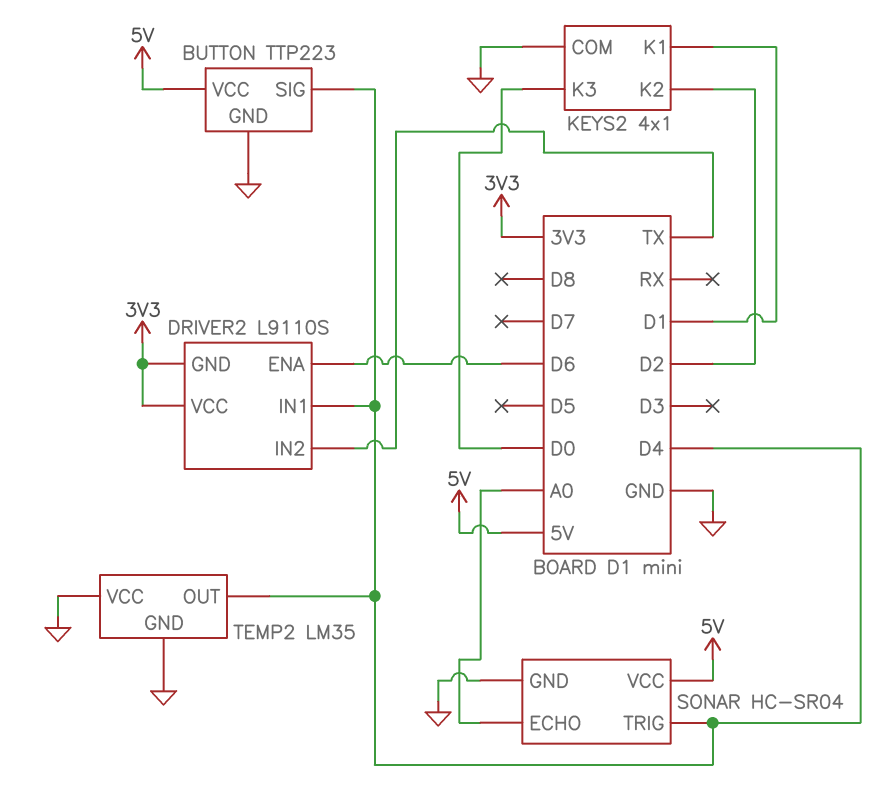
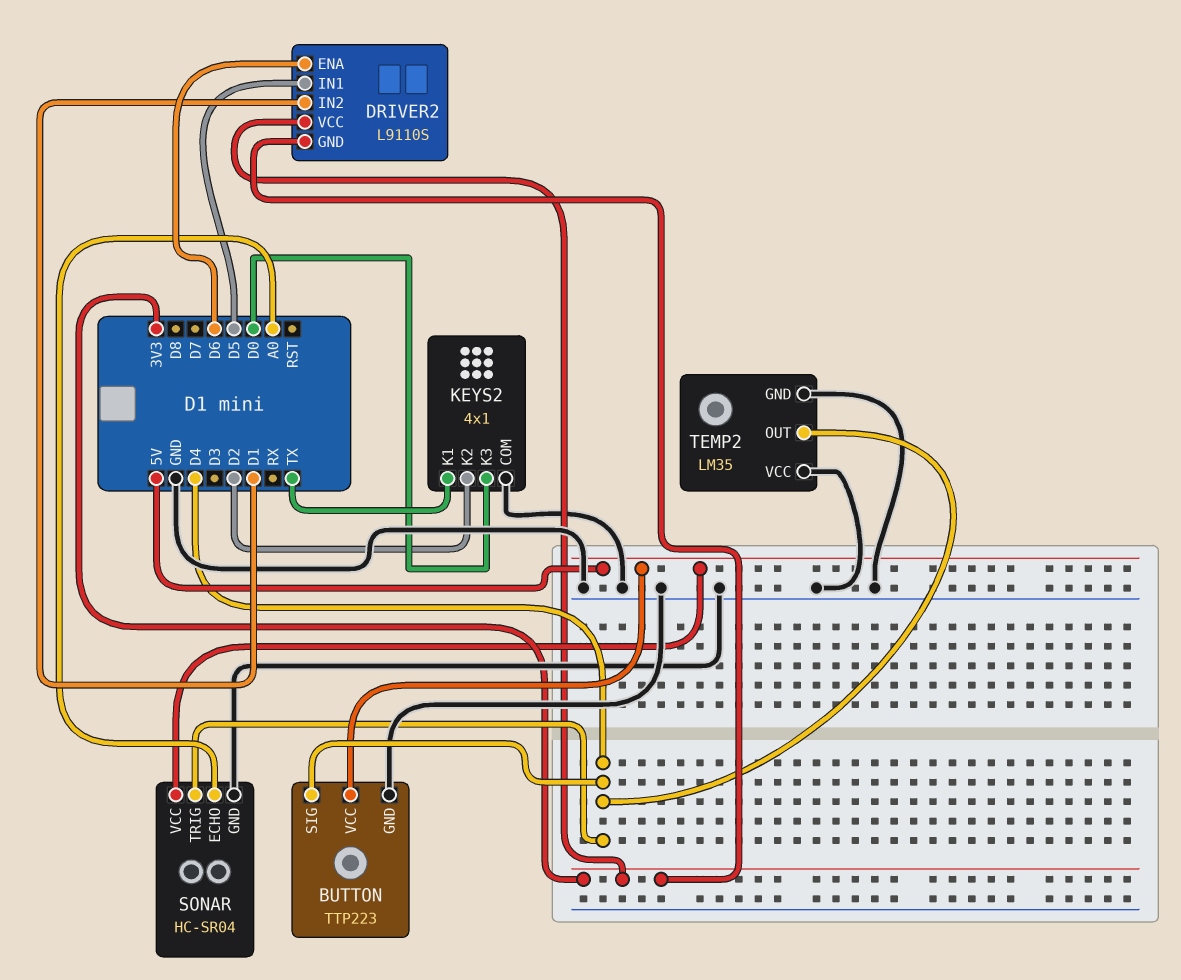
DRIVER2 pin IN1: D4 -> D5
DRIVER2 pin IN2: TX -> D1
KEYS2 pin K1: D1 -> TX

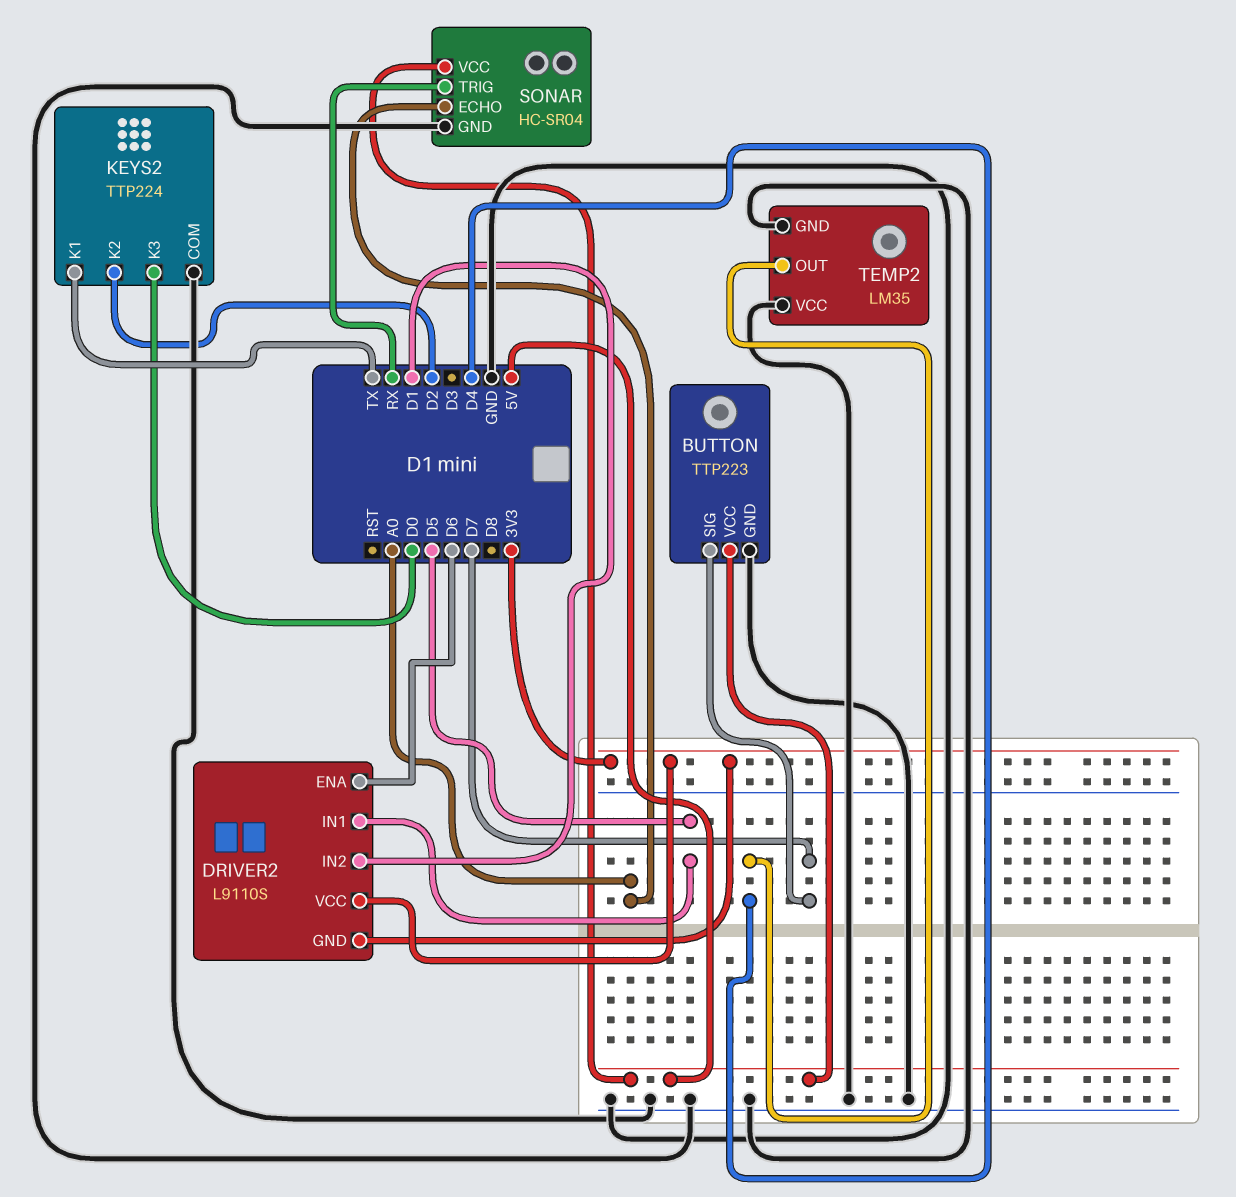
BUTTON pin SIG: D4 -> D7
KEYS2: 4x1 -> TTP224
SONAR pin TRIG: D4 -> RX

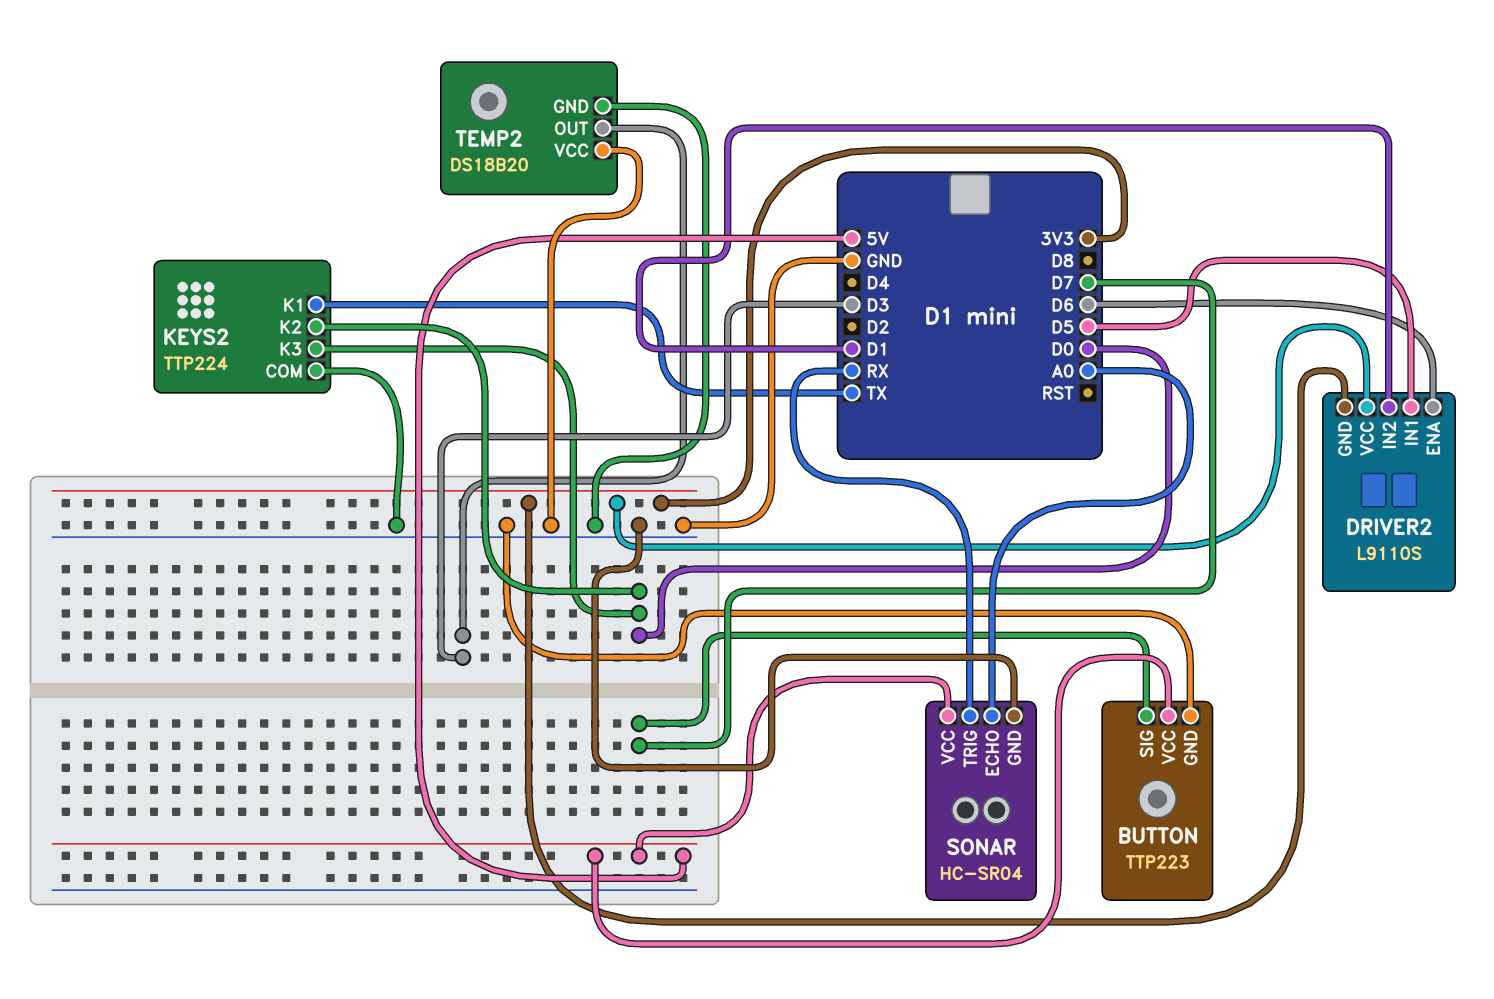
KEYS2 pin K2: D2 -> D0
TEMP2: LM35 -> DS18B20
TEMP2 pin OUT: D4 -> D3

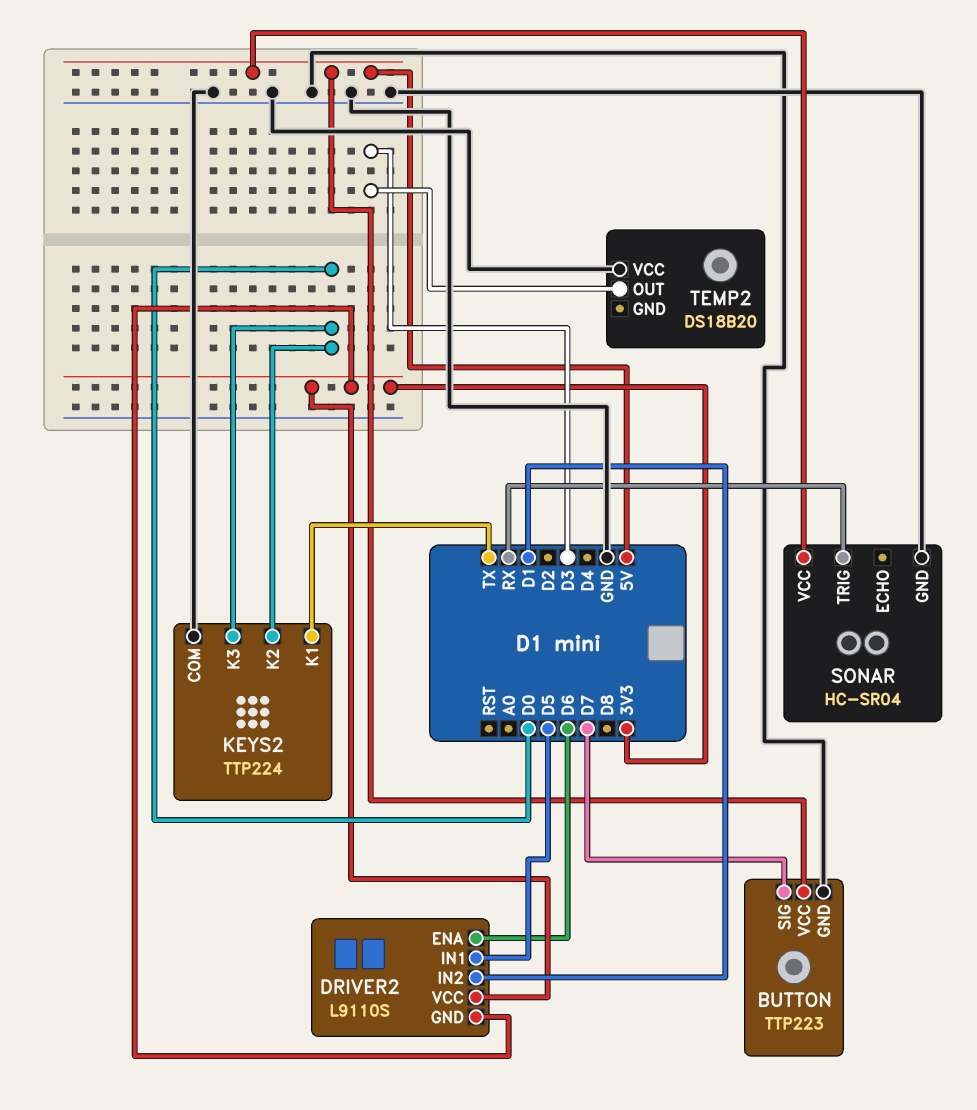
SONAR pin ECHO: A0 -> none
TEMP2 pin GND: GND -> none

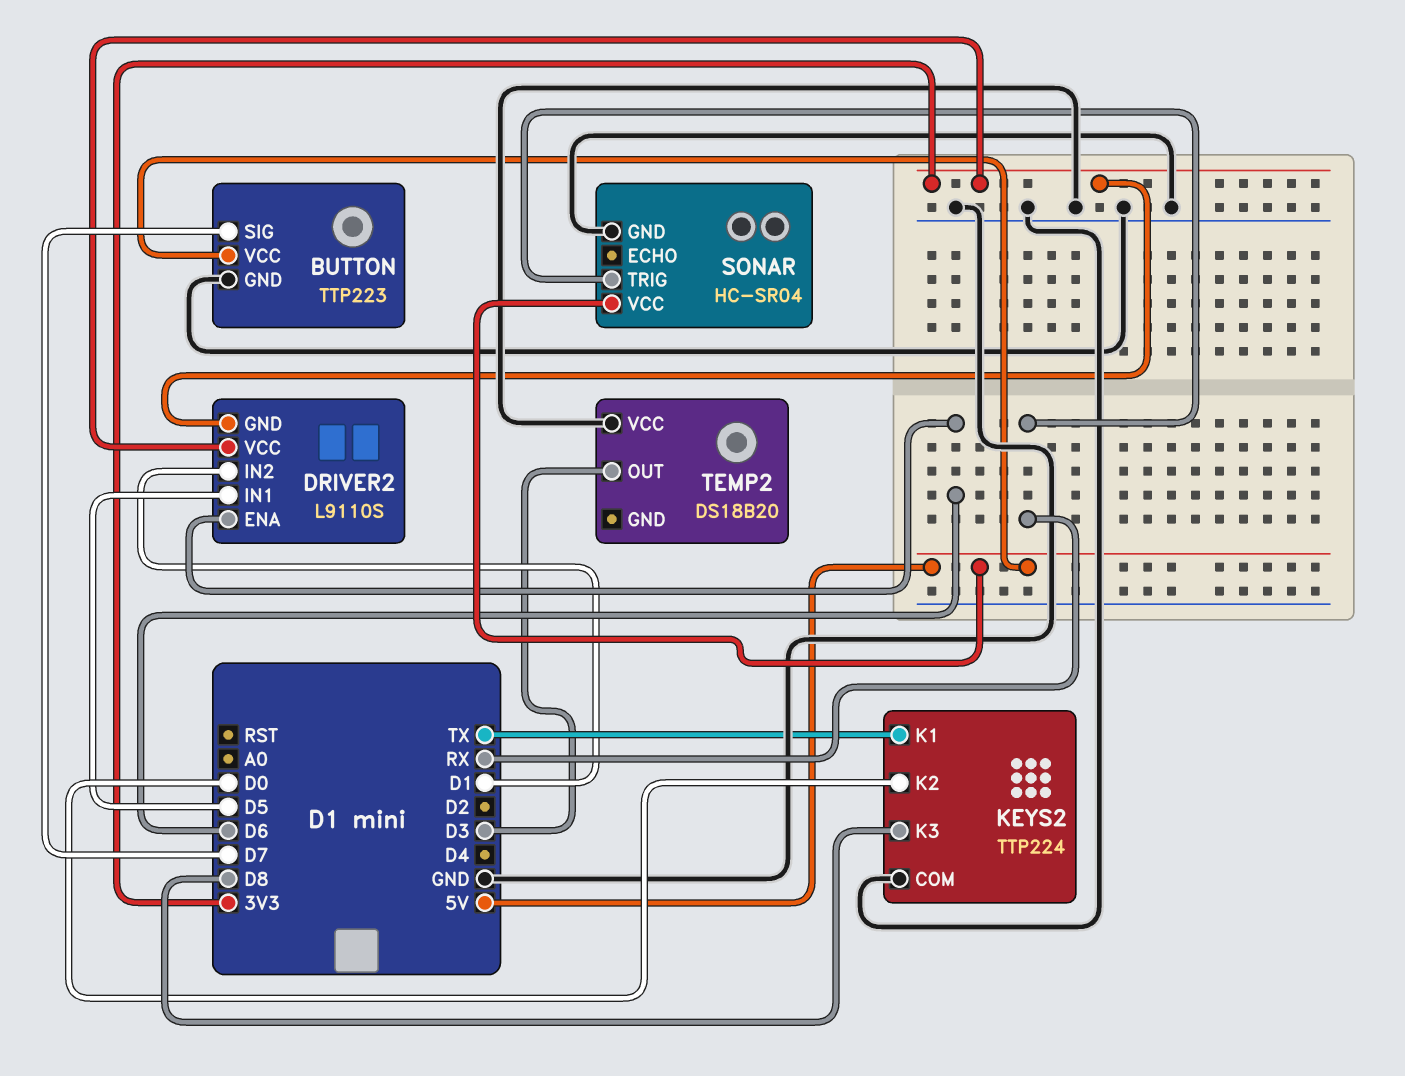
KEYS2 pin K3: D0 -> D8

